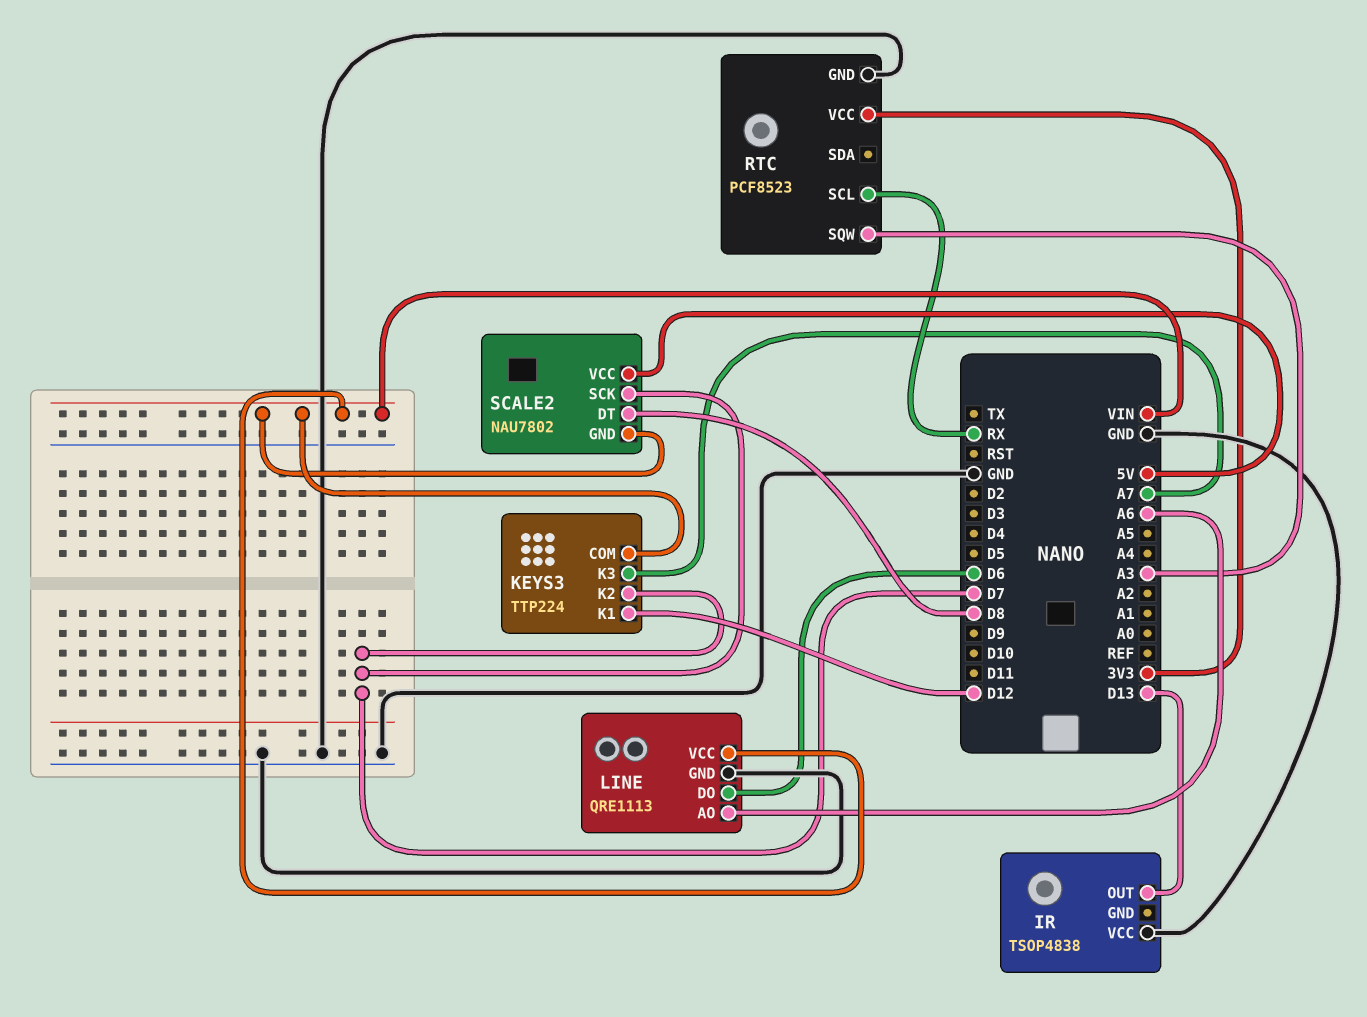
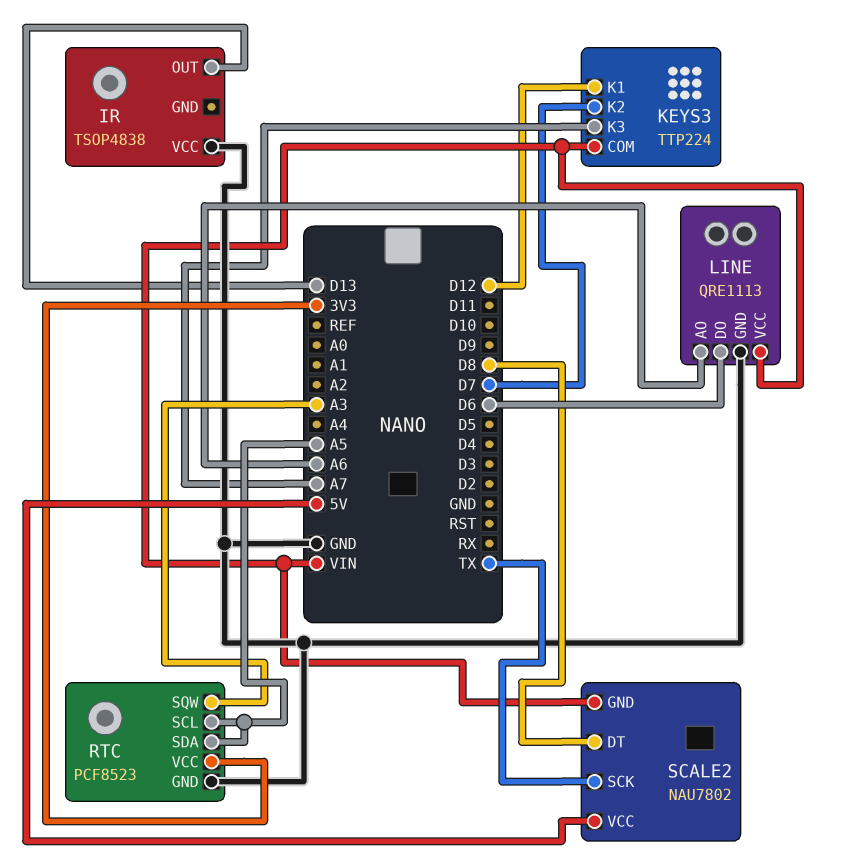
RTC pin SCL: RX -> A5
RTC pin SDA: none -> A5
SCALE2 pin SCK: D7 -> TX

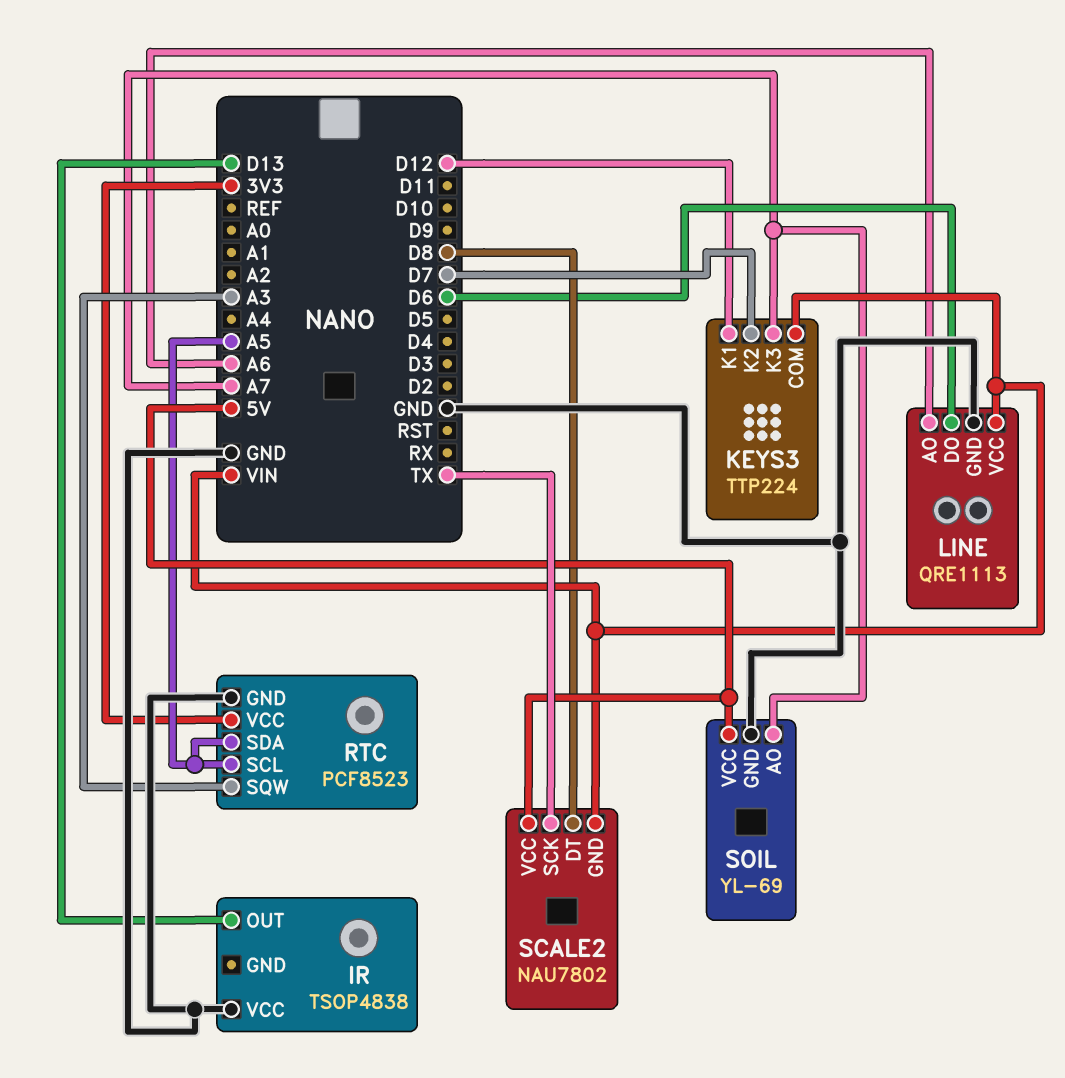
SOIL: none -> YL-69
SOIL pin AO: none -> A7
SOIL pin GND: none -> GND
SOIL pin VCC: none -> 5V

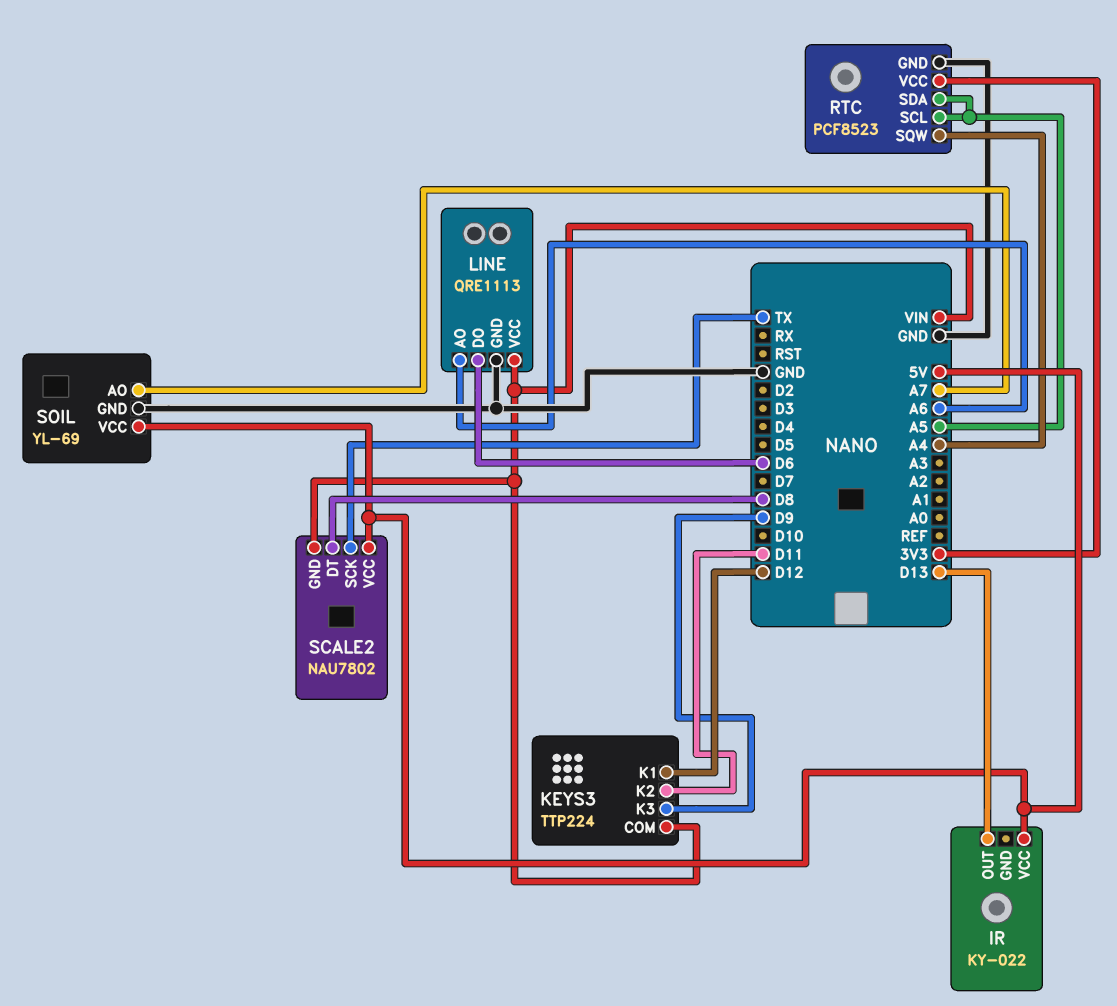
IR: TSOP4838 -> KY-022
IR pin VCC: GND -> 5V
KEYS3 pin K2: D7 -> D11
KEYS3 pin K3: A7 -> D9
RTC pin SQW: A3 -> A4

